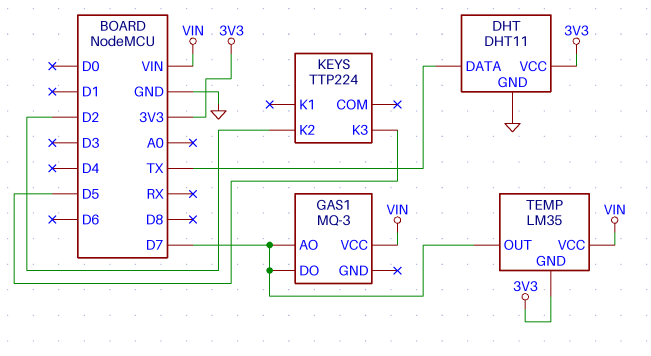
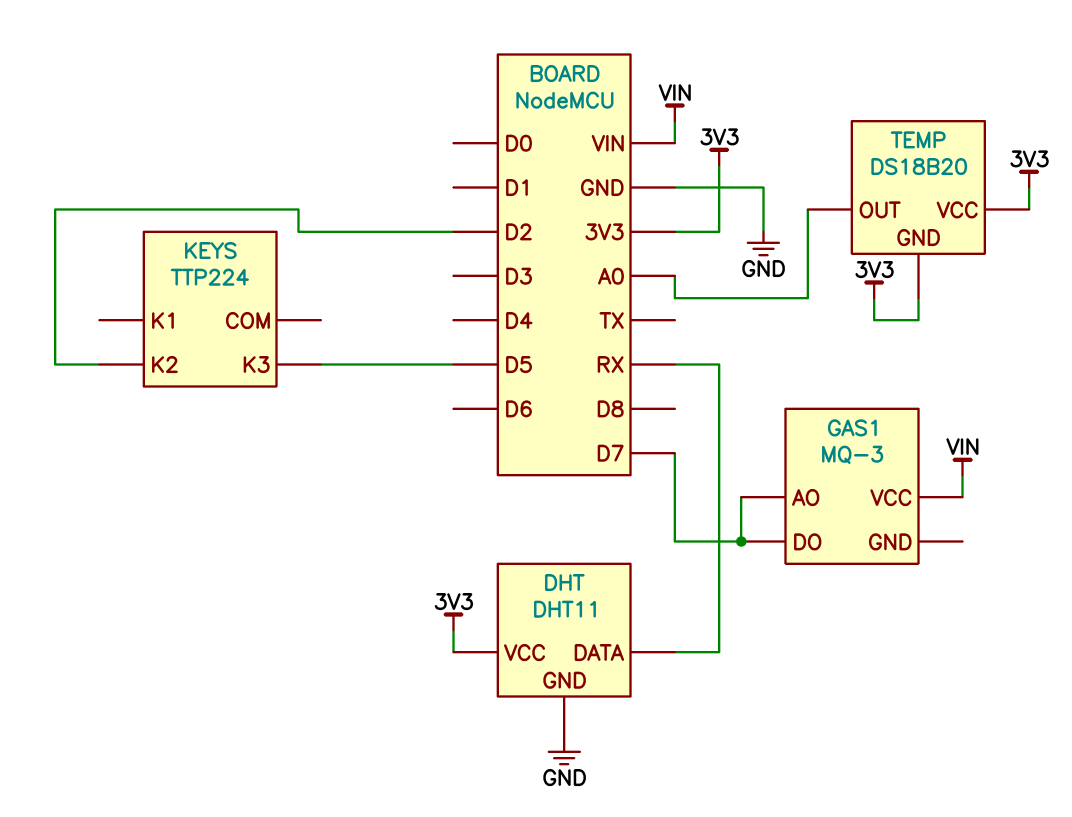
DHT pin DATA: TX -> RX
TEMP: LM35 -> DS18B20
TEMP pin OUT: D7 -> A0
TEMP pin VCC: VIN -> 3V3

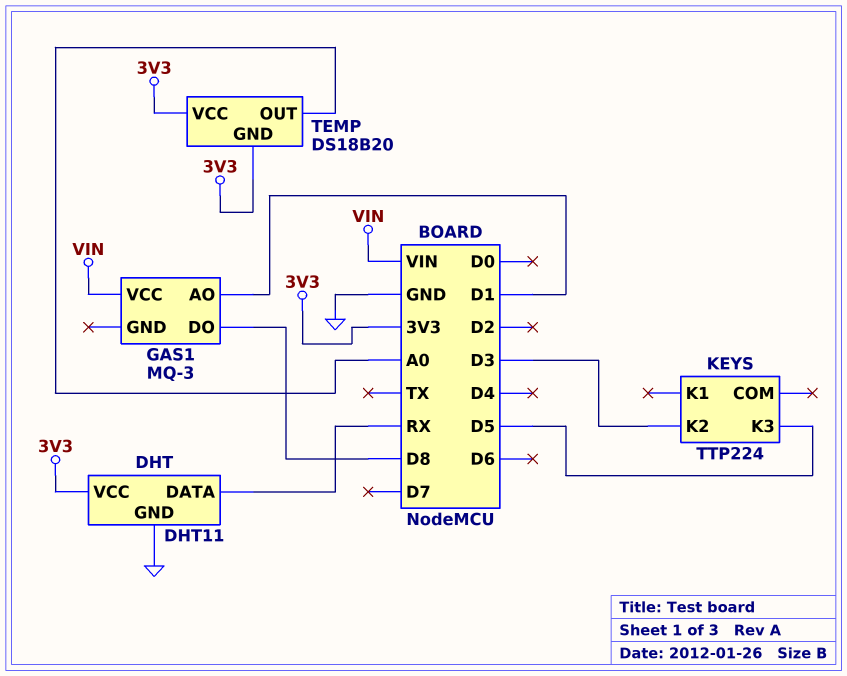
GAS1 pin AO: D7 -> D1
GAS1 pin DO: D7 -> D8
KEYS pin K2: D2 -> D3

